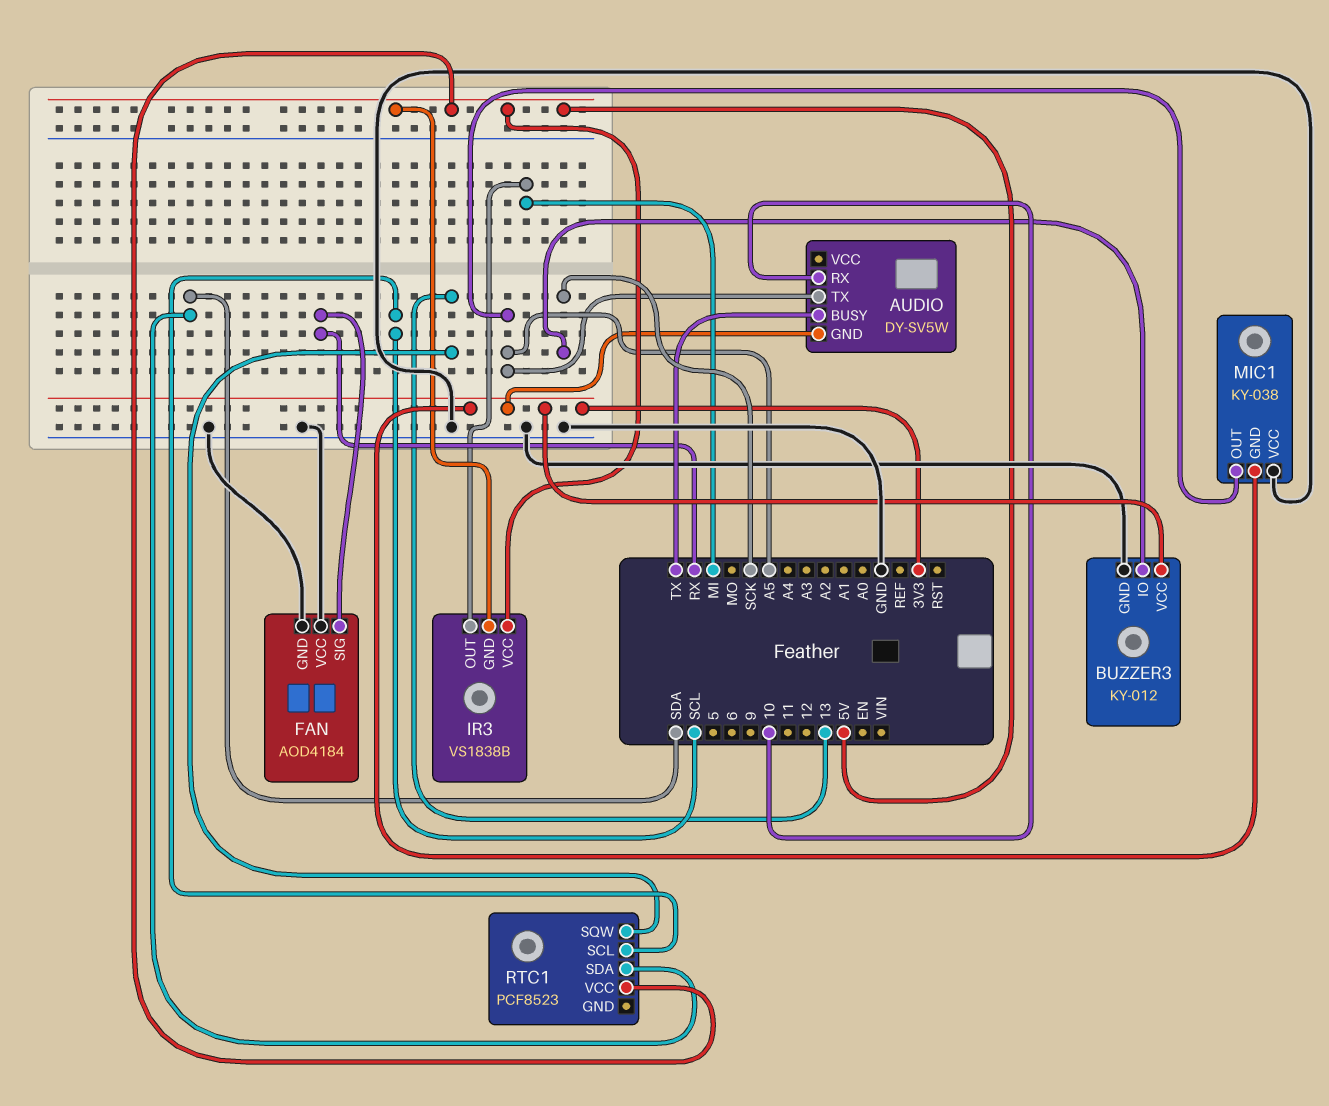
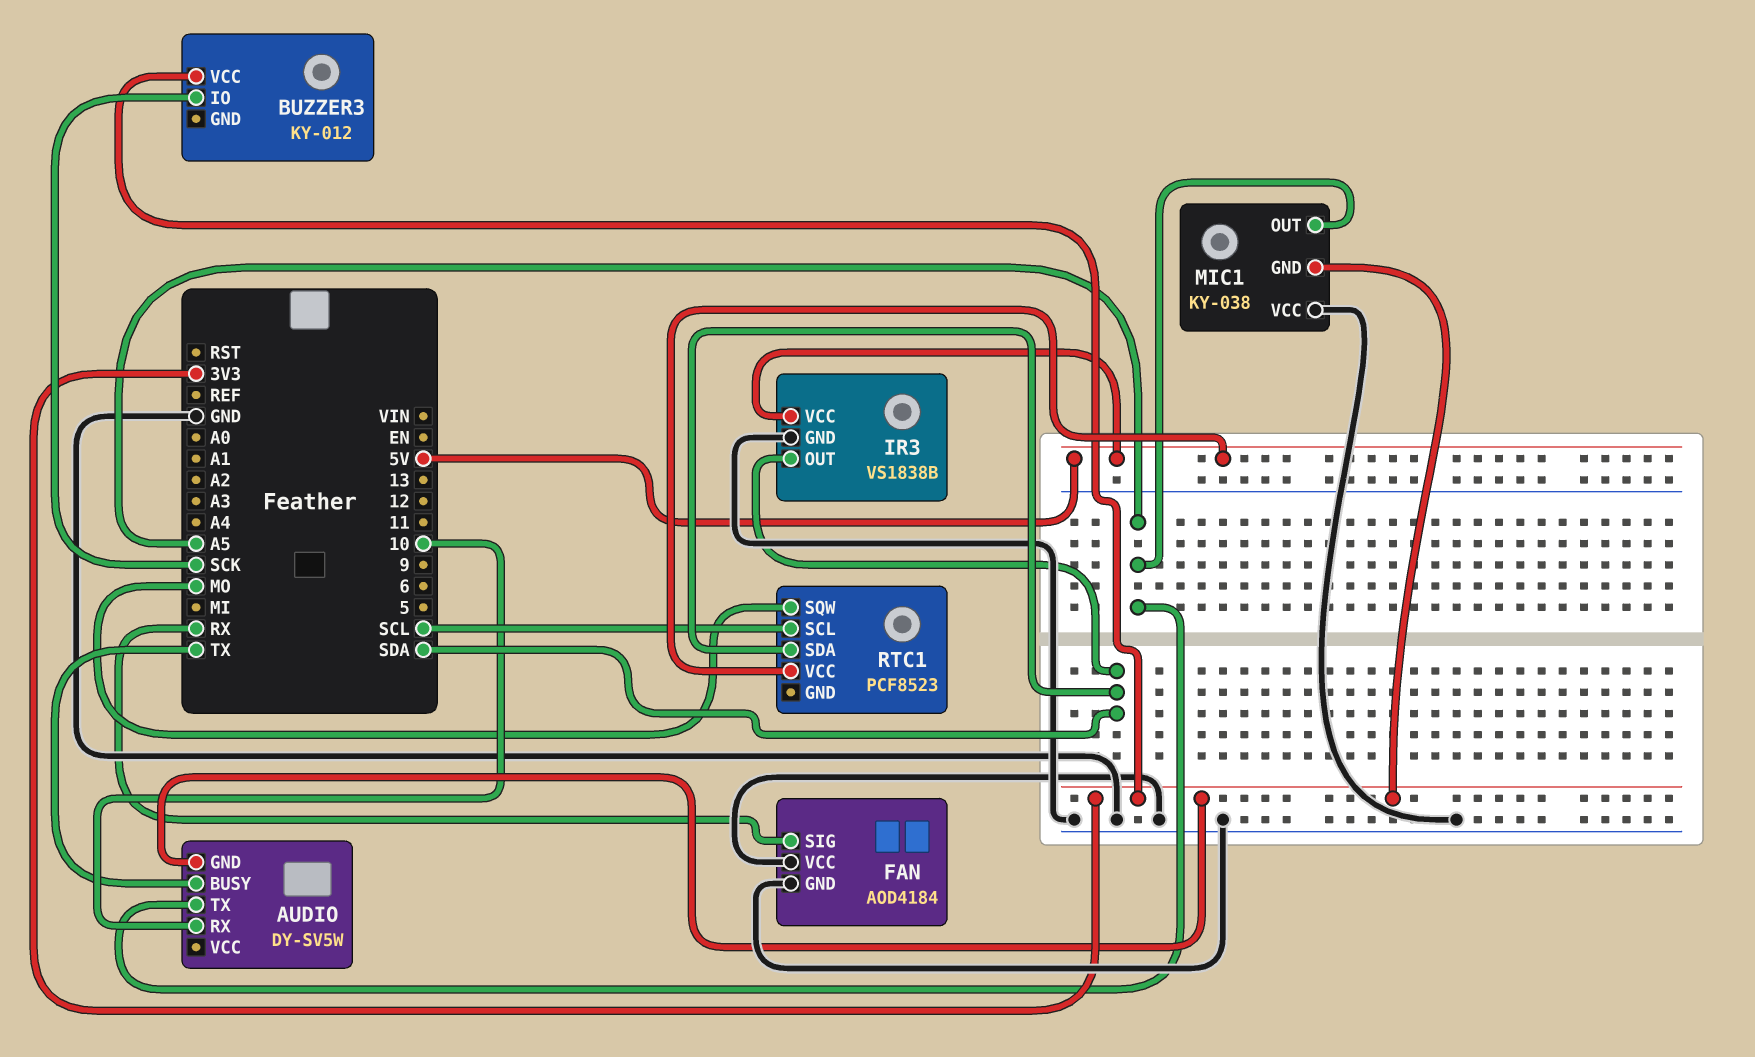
BUZZER3 pin GND: GND -> none
IR3 pin GND: 5V -> GND
IR3 pin OUT: MI -> SDA
RTC1 pin SQW: 13 -> MO

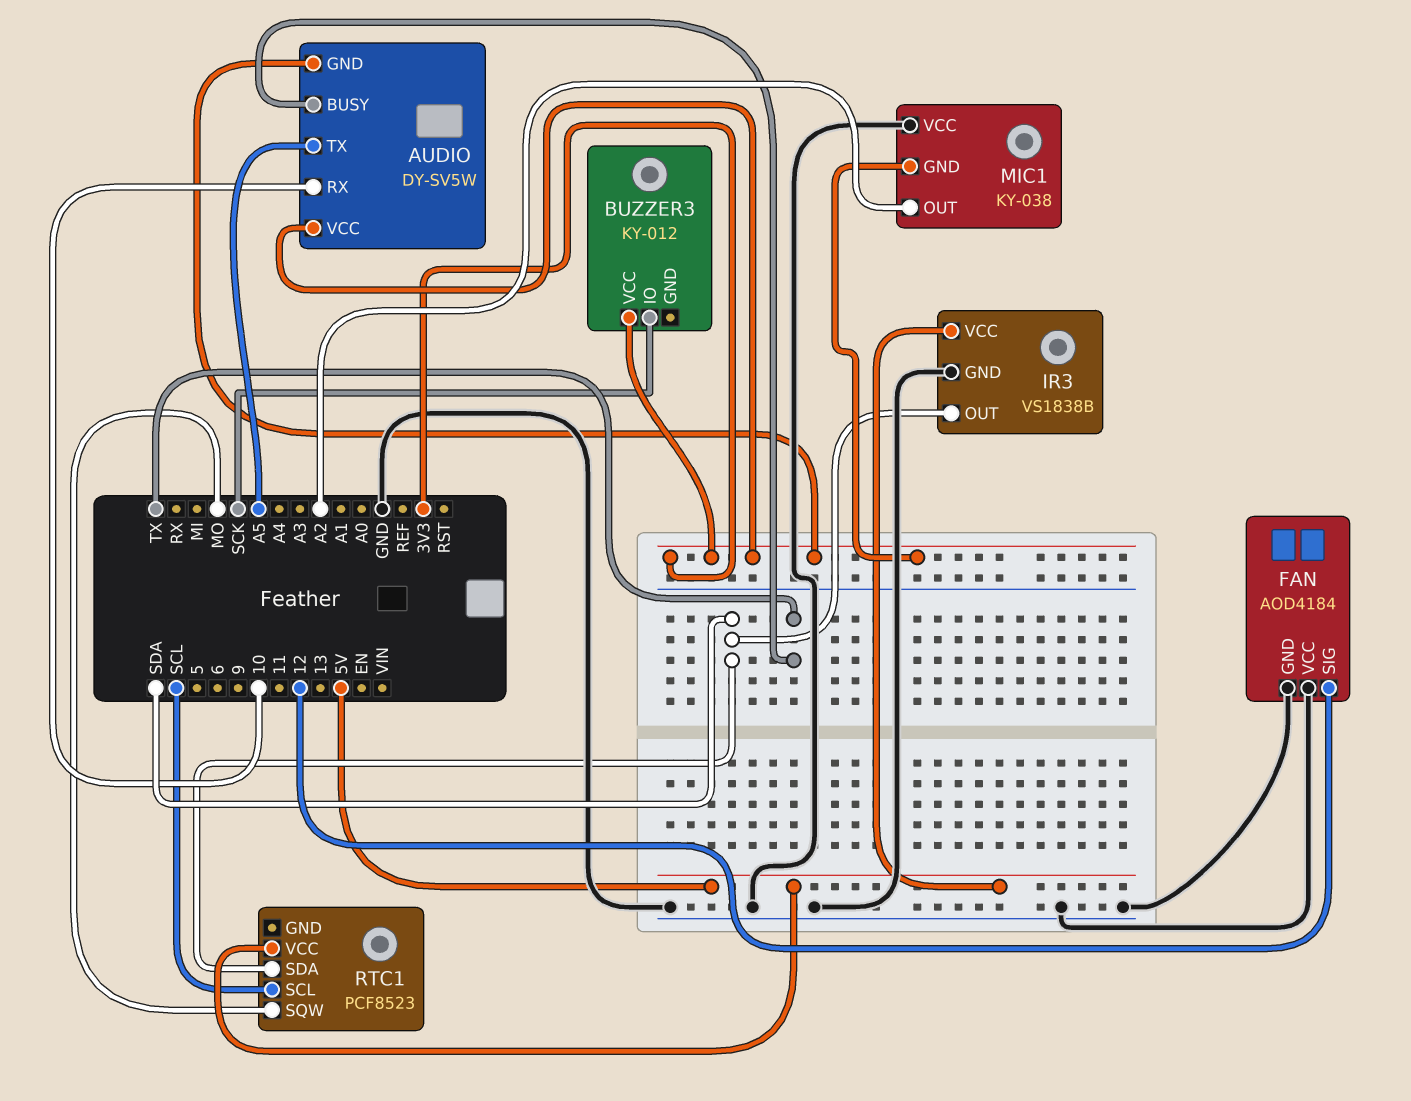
AUDIO pin VCC: none -> 3V3
FAN pin SIG: RX -> 12
MIC1 pin OUT: A5 -> A2

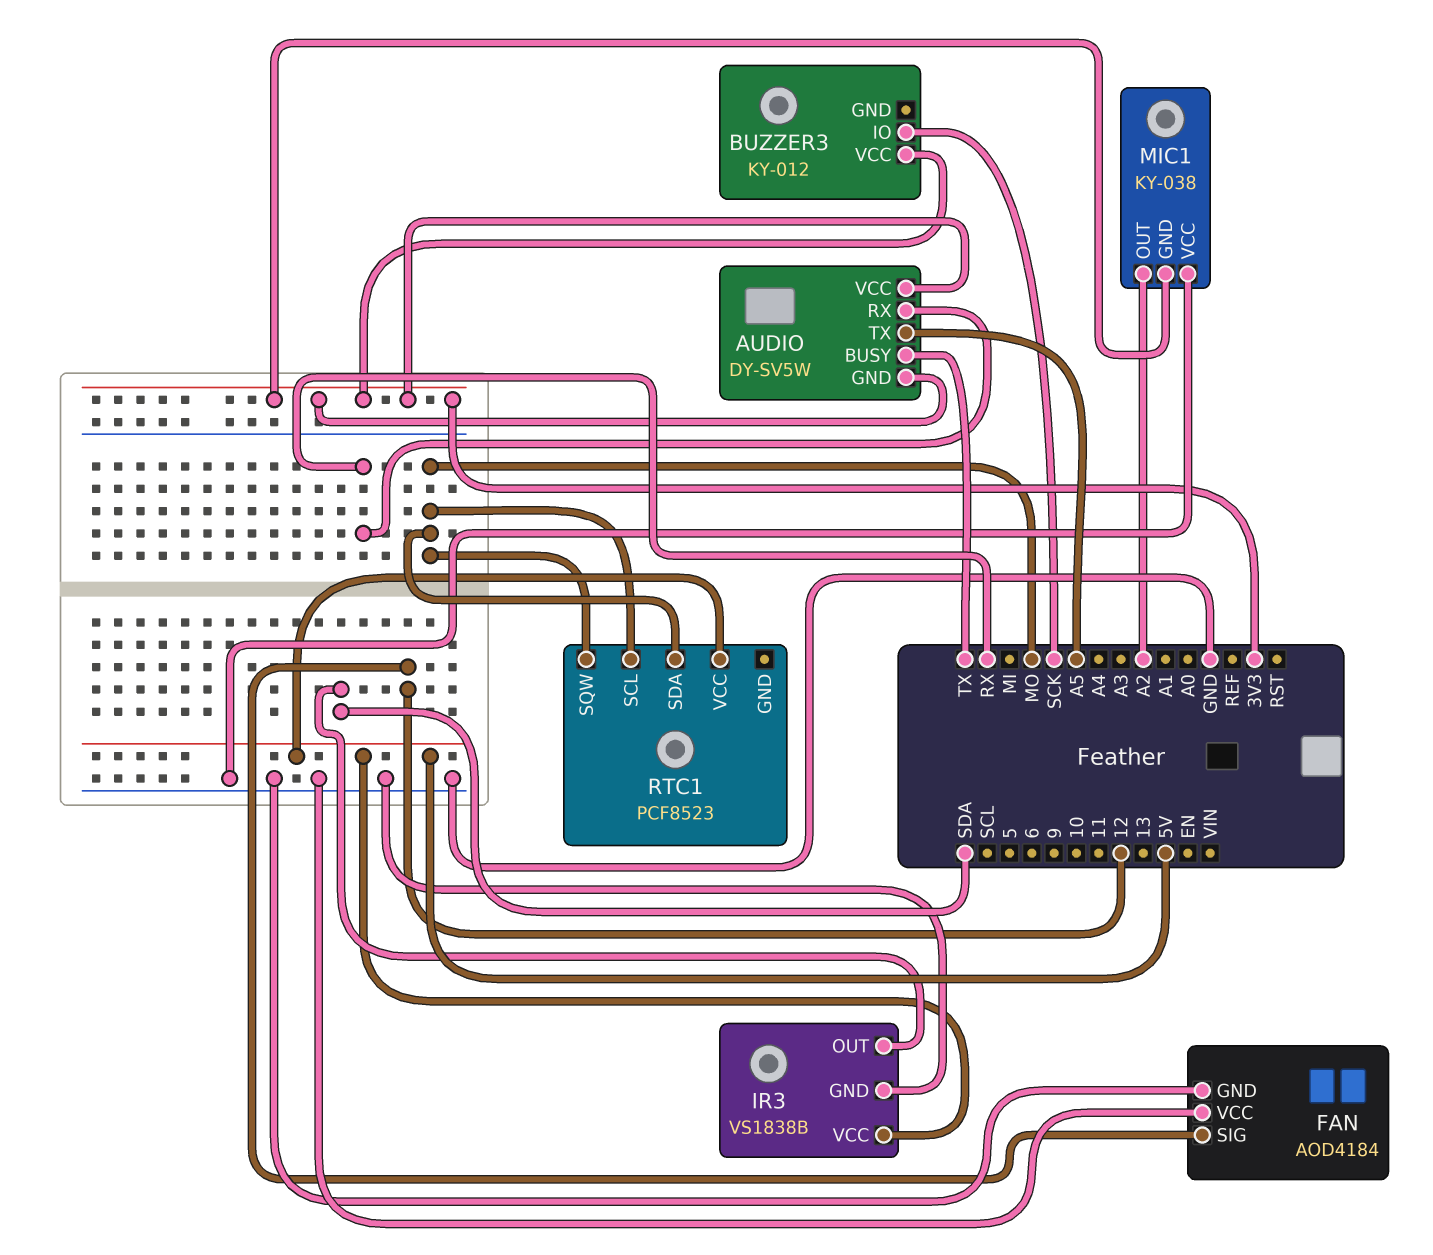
AUDIO pin RX: 10 -> RX
RTC1 pin SCL: SCL -> MO
RTC1 pin SDA: SDA -> MO

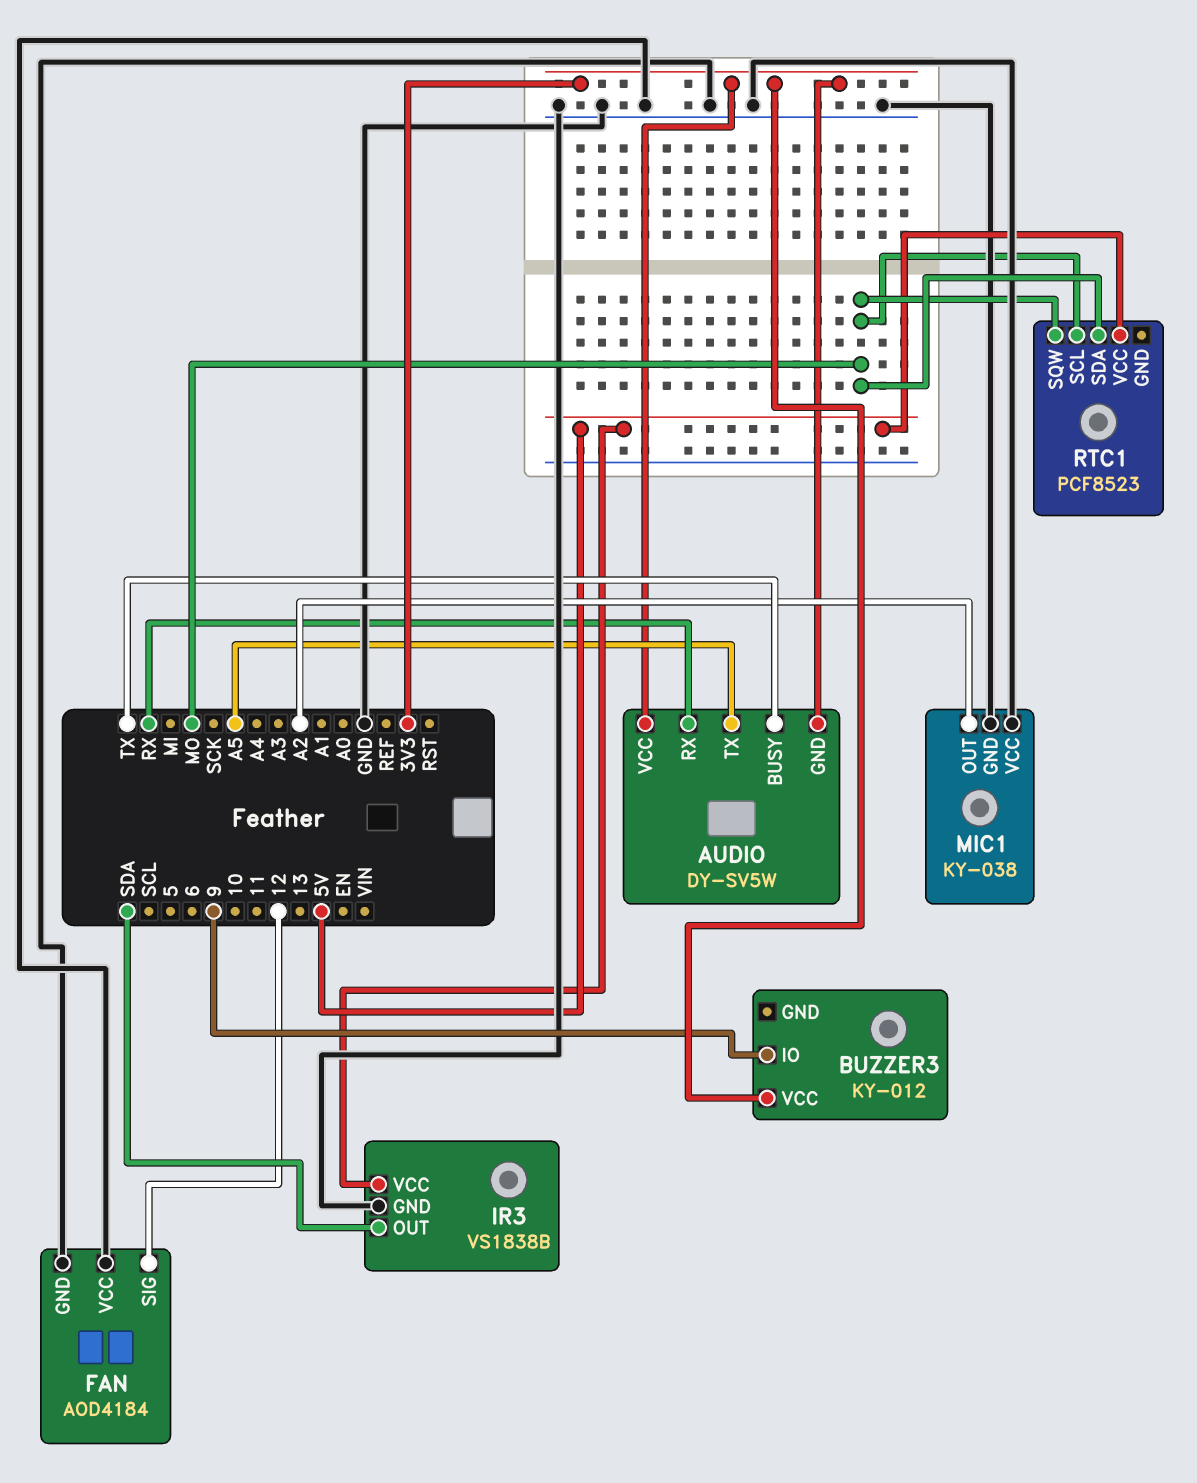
BUZZER3 pin IO: SCK -> 9
MIC1 pin GND: 3V3 -> GND

